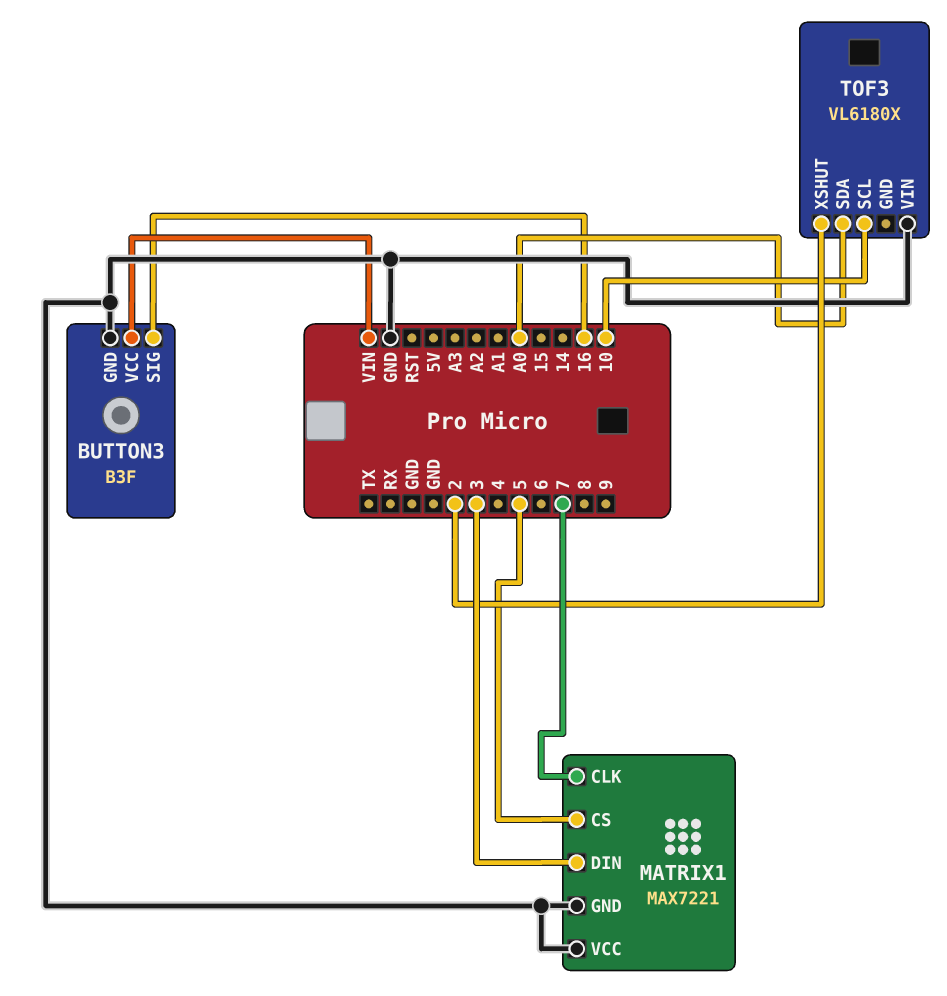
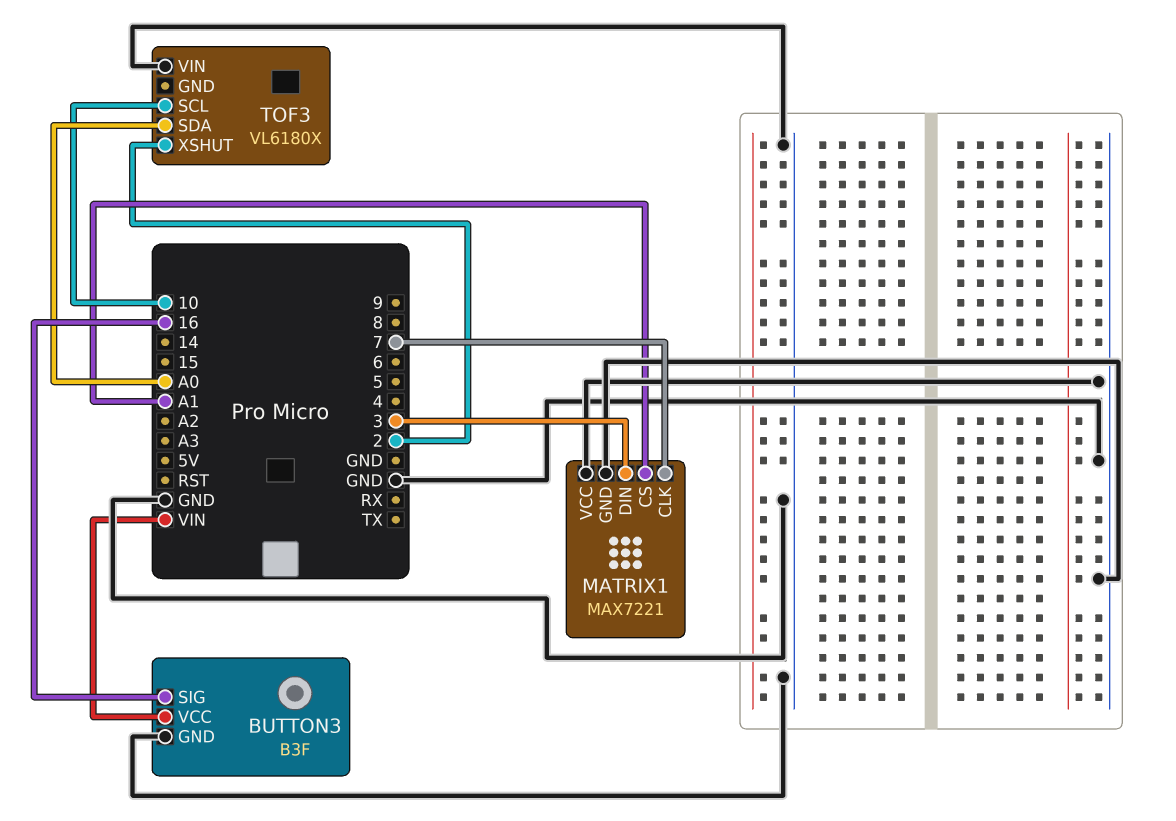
MATRIX1 pin CS: 5 -> A1

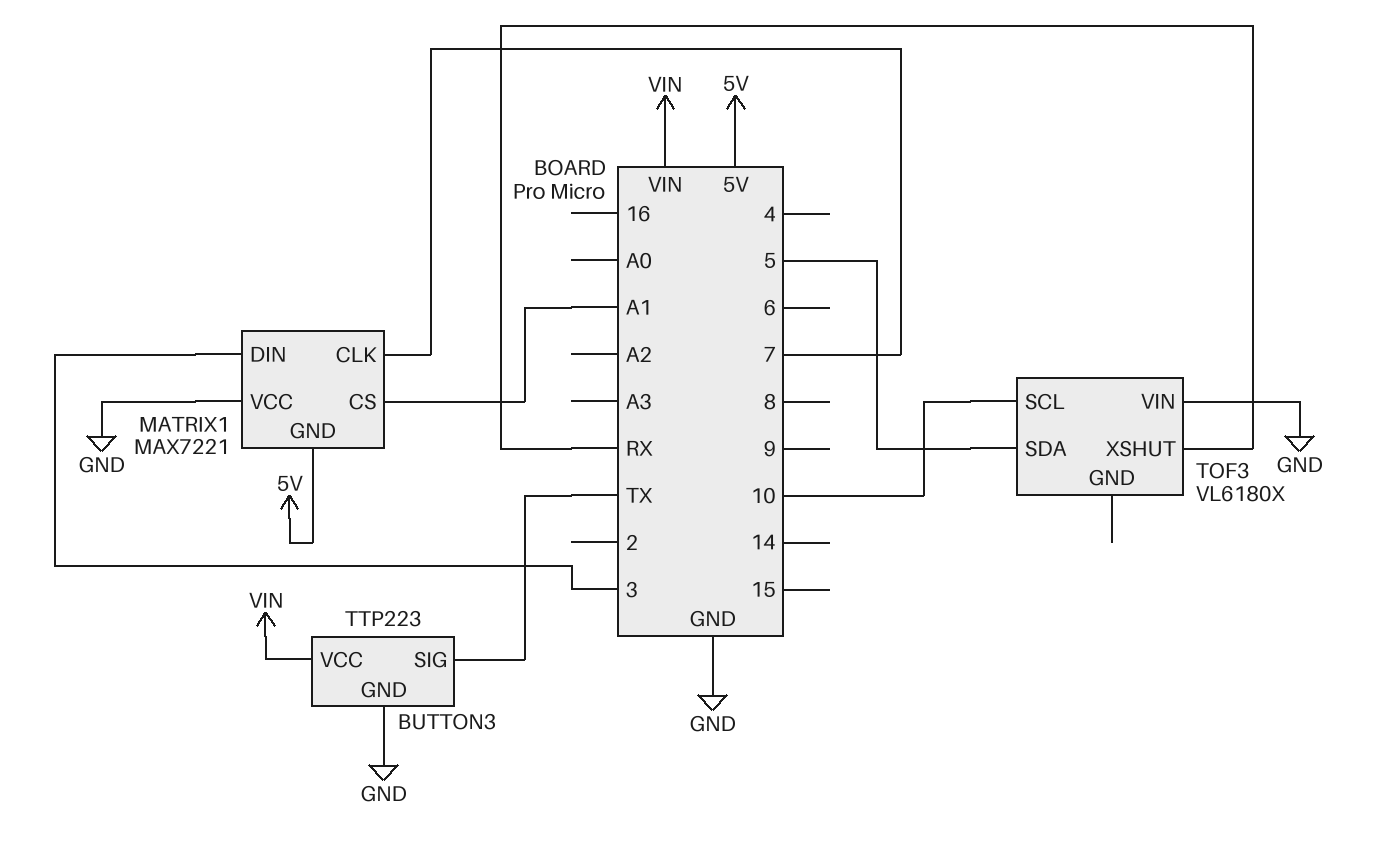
BUTTON3: B3F -> TTP223
BUTTON3 pin SIG: 16 -> TX
MATRIX1 pin GND: GND -> 5V
TOF3 pin SDA: A0 -> 5
TOF3 pin XSHUT: 2 -> RX

